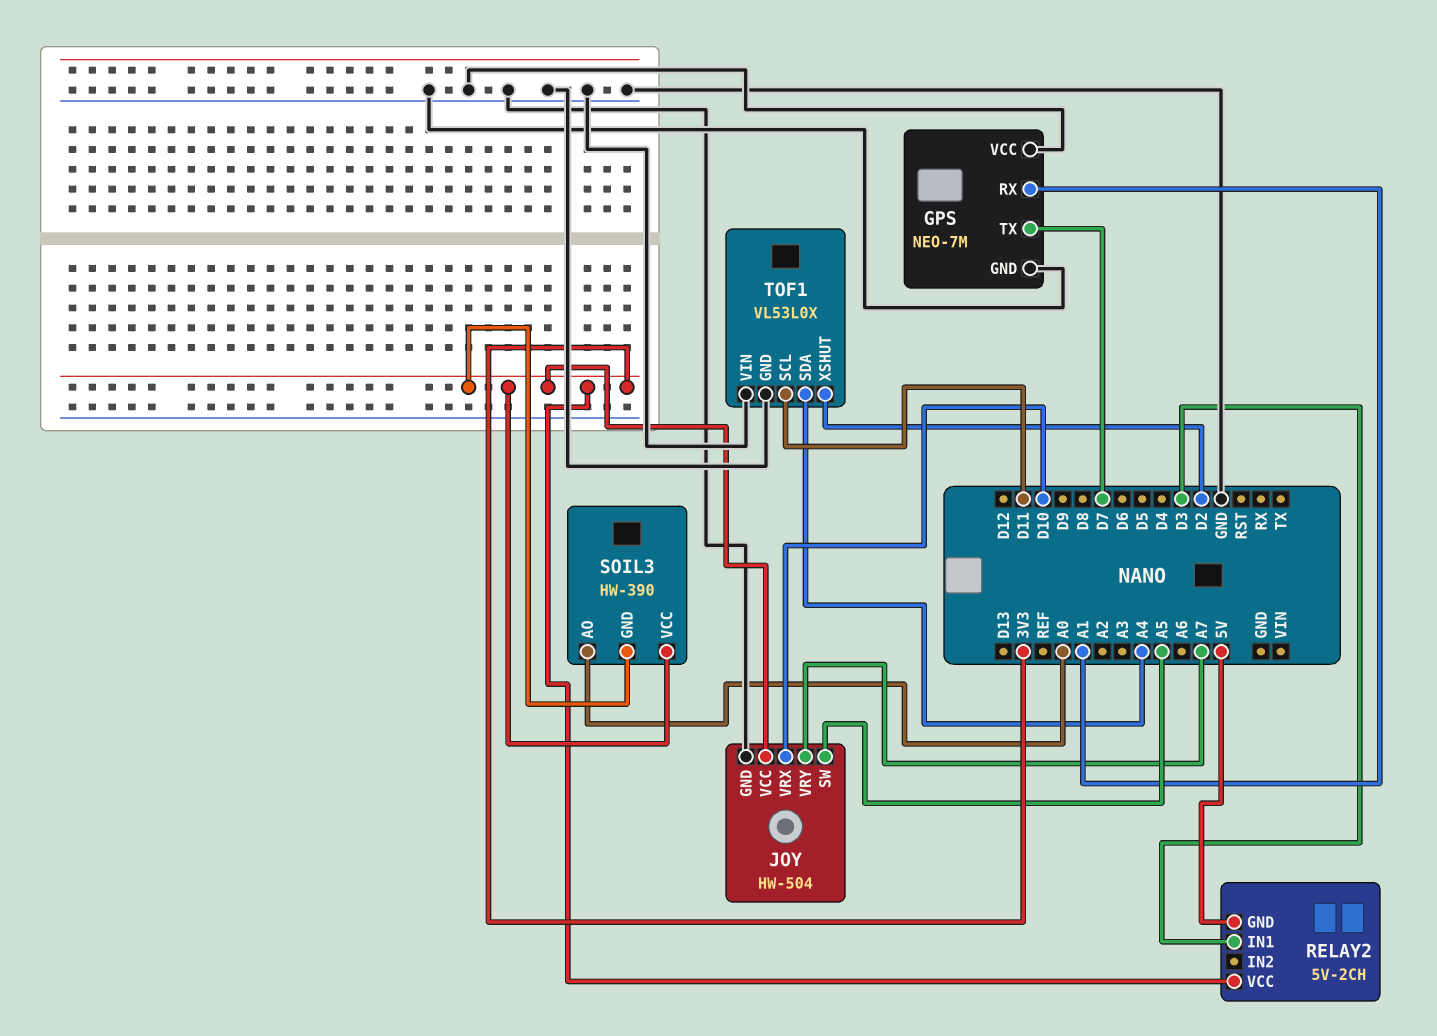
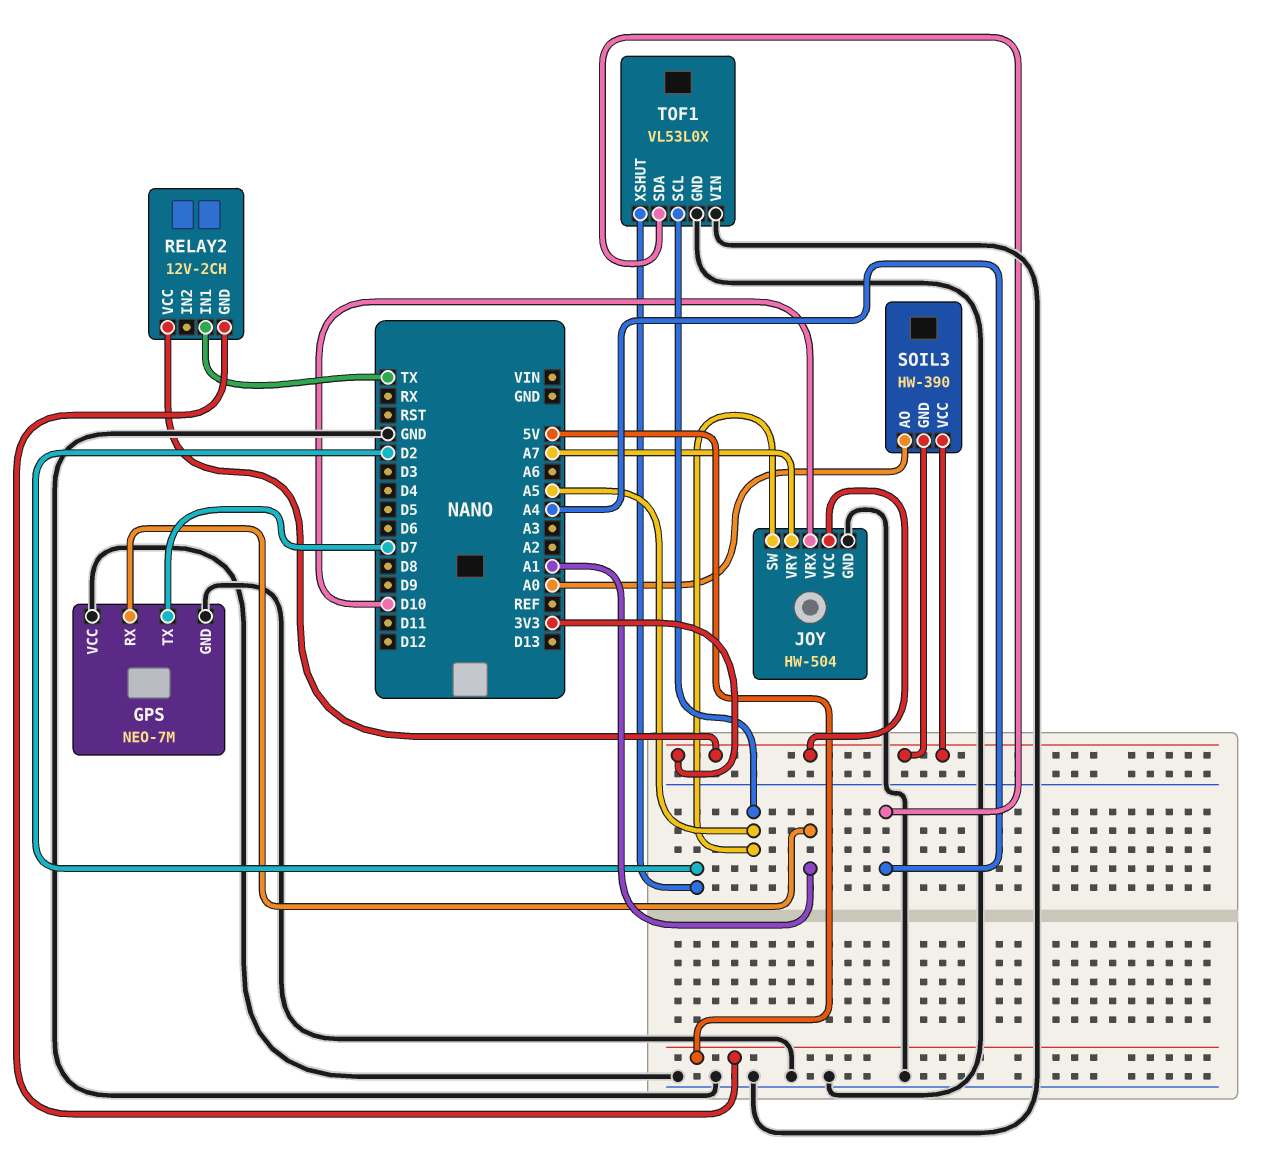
RELAY2: 5V-2CH -> 12V-2CH
RELAY2 pin IN1: D3 -> TX
TOF1 pin SCL: D11 -> A5

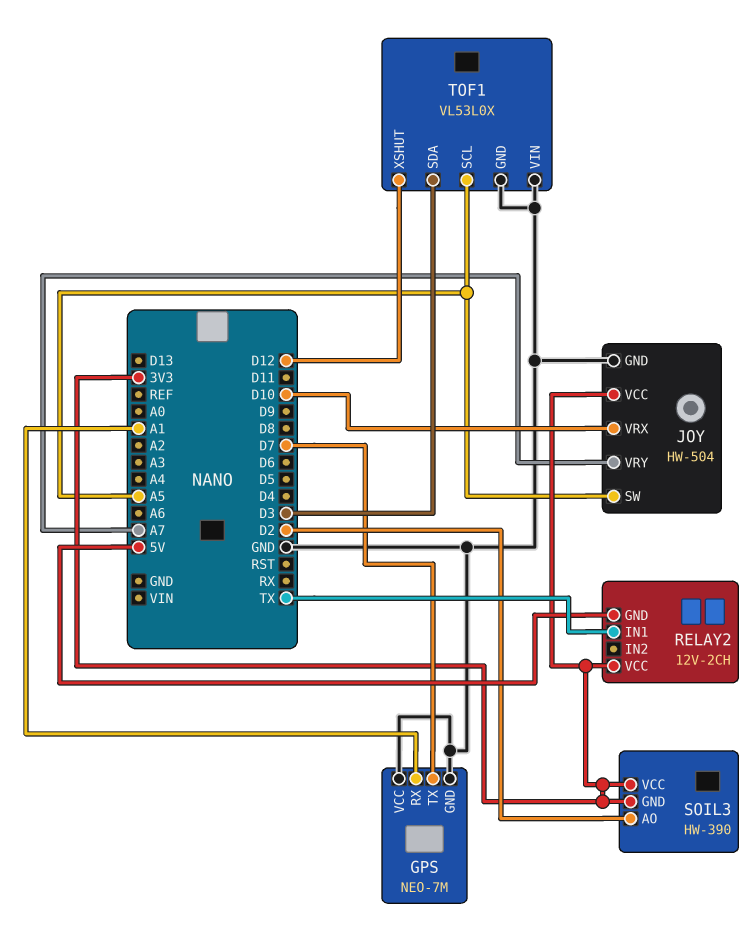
SOIL3 pin AO: A0 -> D2
TOF1 pin SDA: A4 -> D3
TOF1 pin XSHUT: D2 -> D12

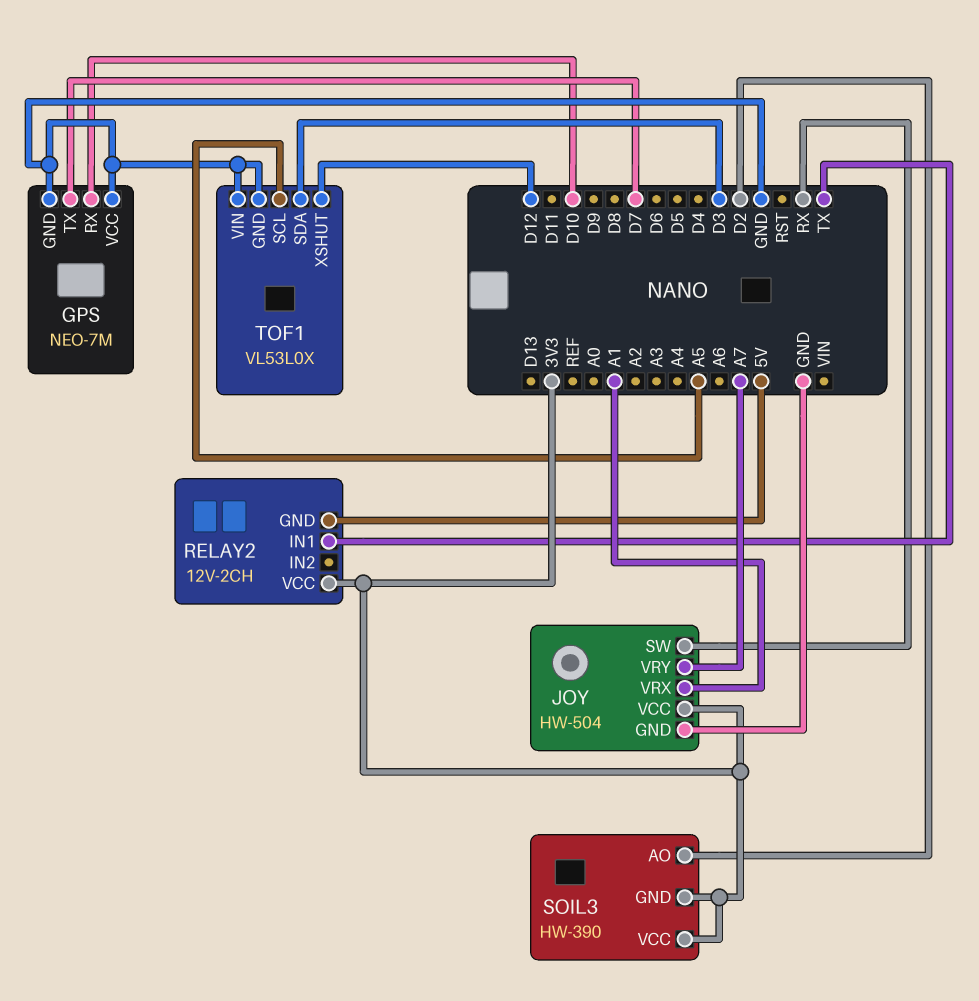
GPS pin RX: A1 -> D10
JOY pin SW: A5 -> RX
JOY pin VRX: D10 -> A1

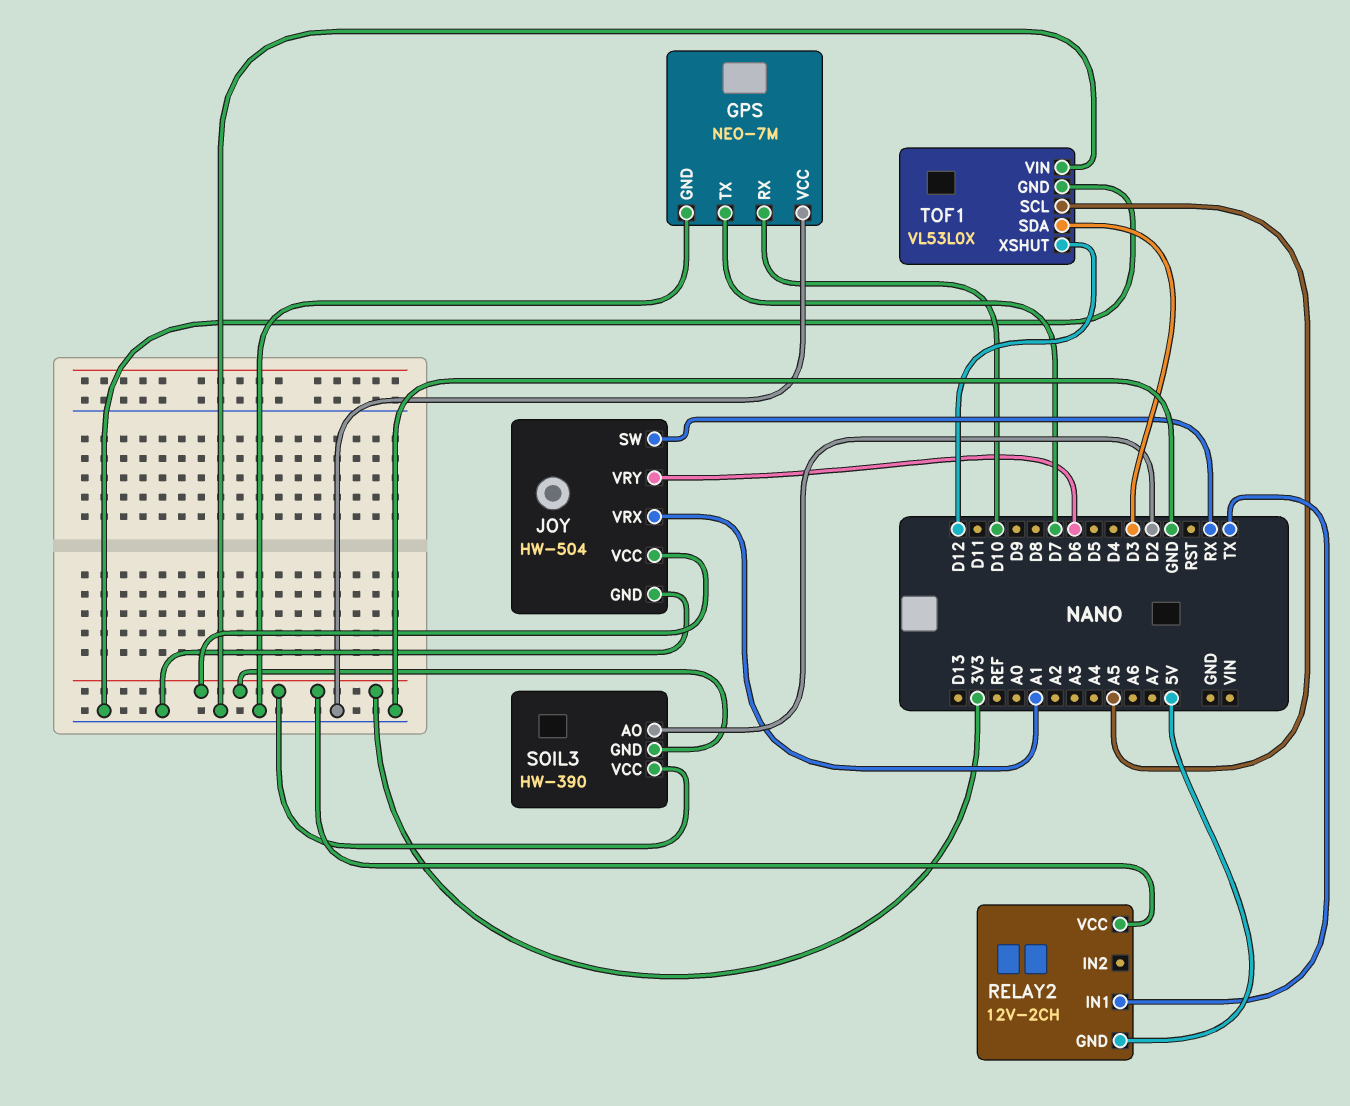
JOY pin VRY: A7 -> D6

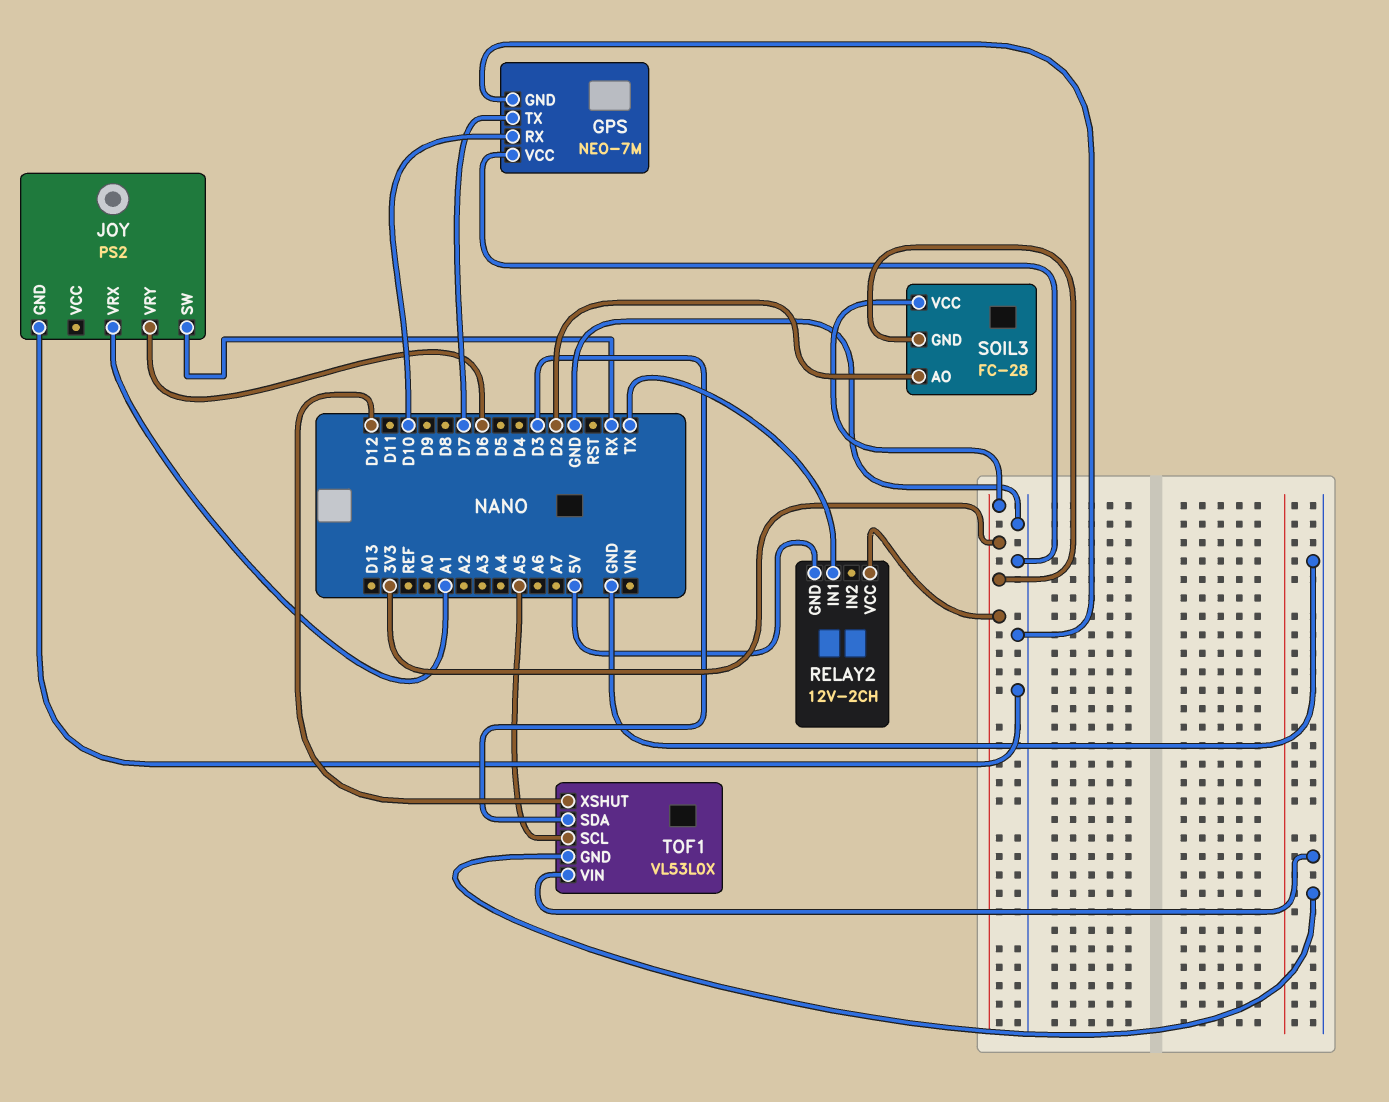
JOY: HW-504 -> PS2
JOY pin VCC: 3V3 -> none
SOIL3: HW-390 -> FC-28

